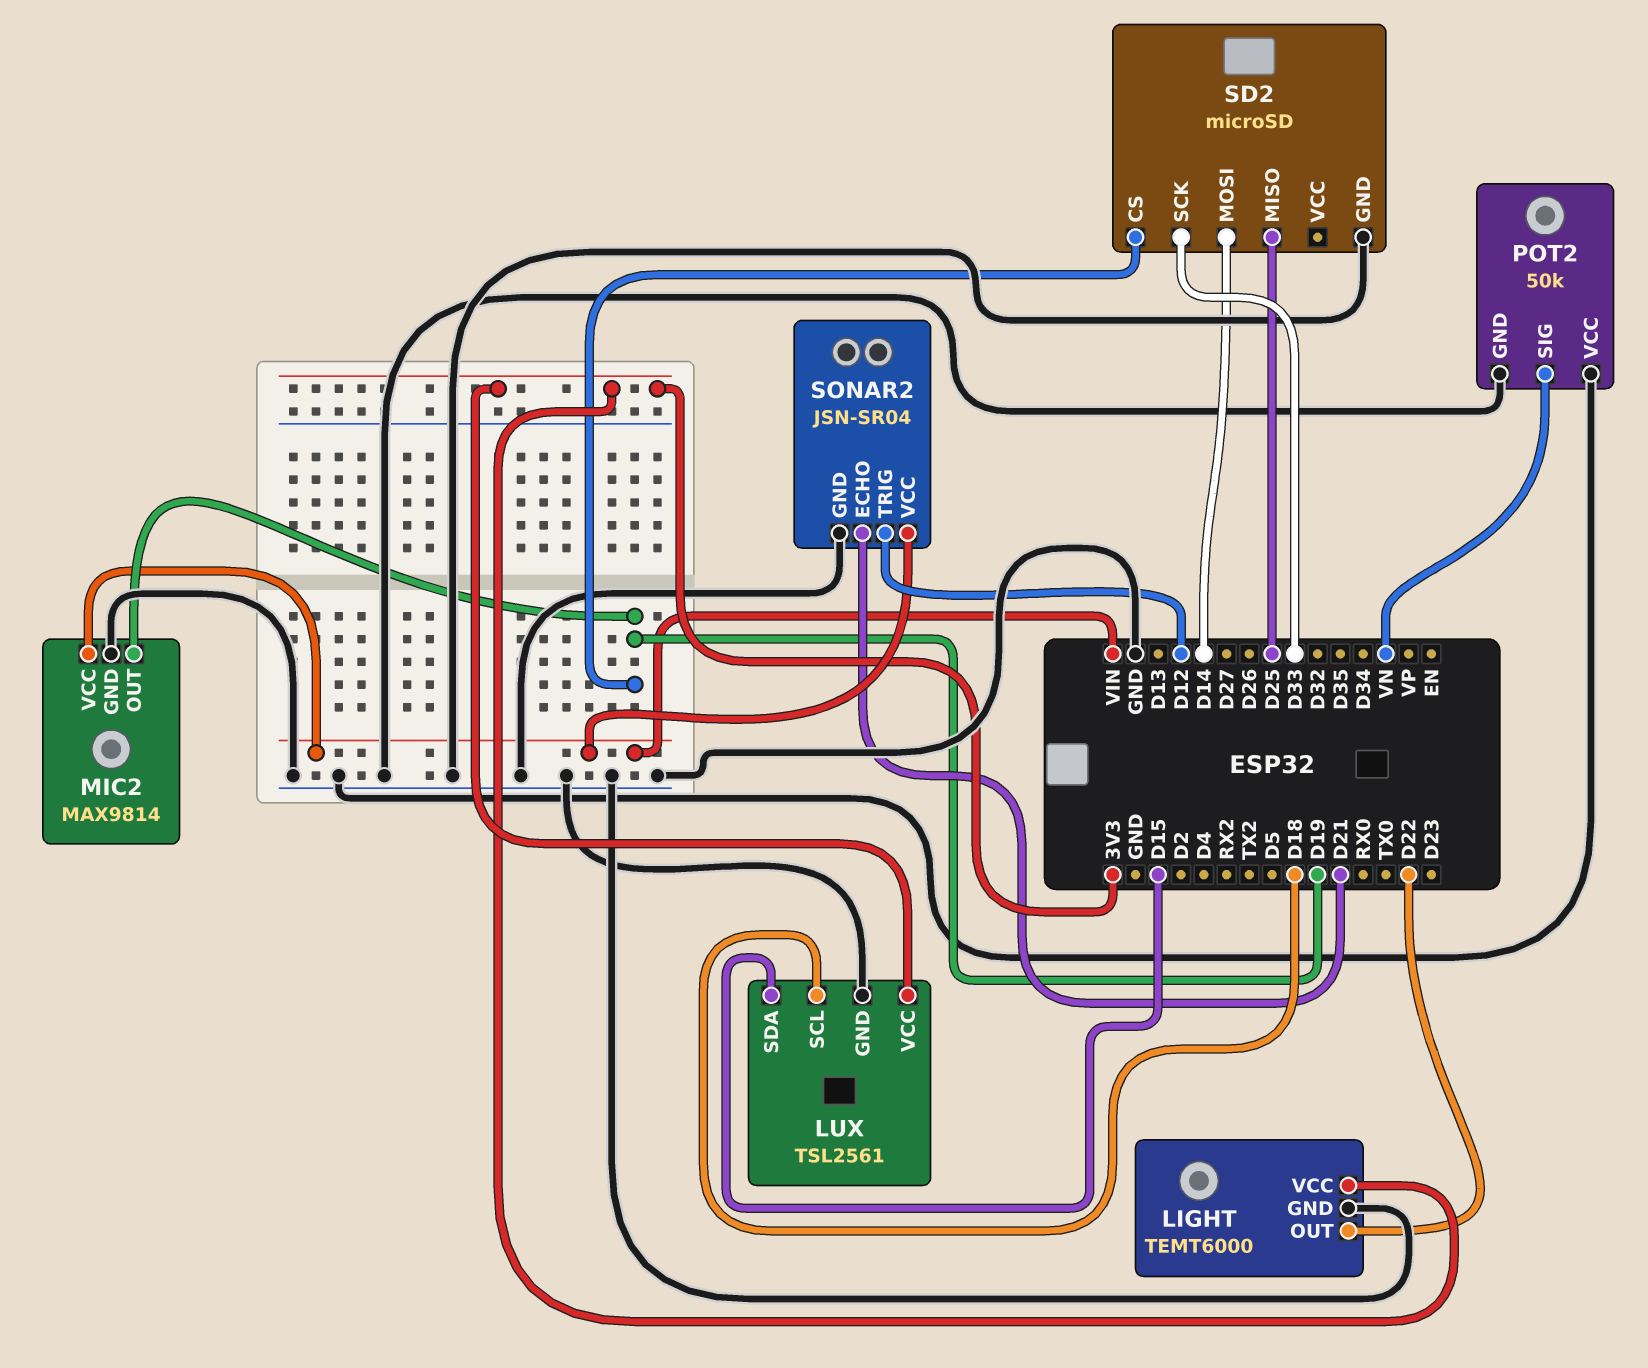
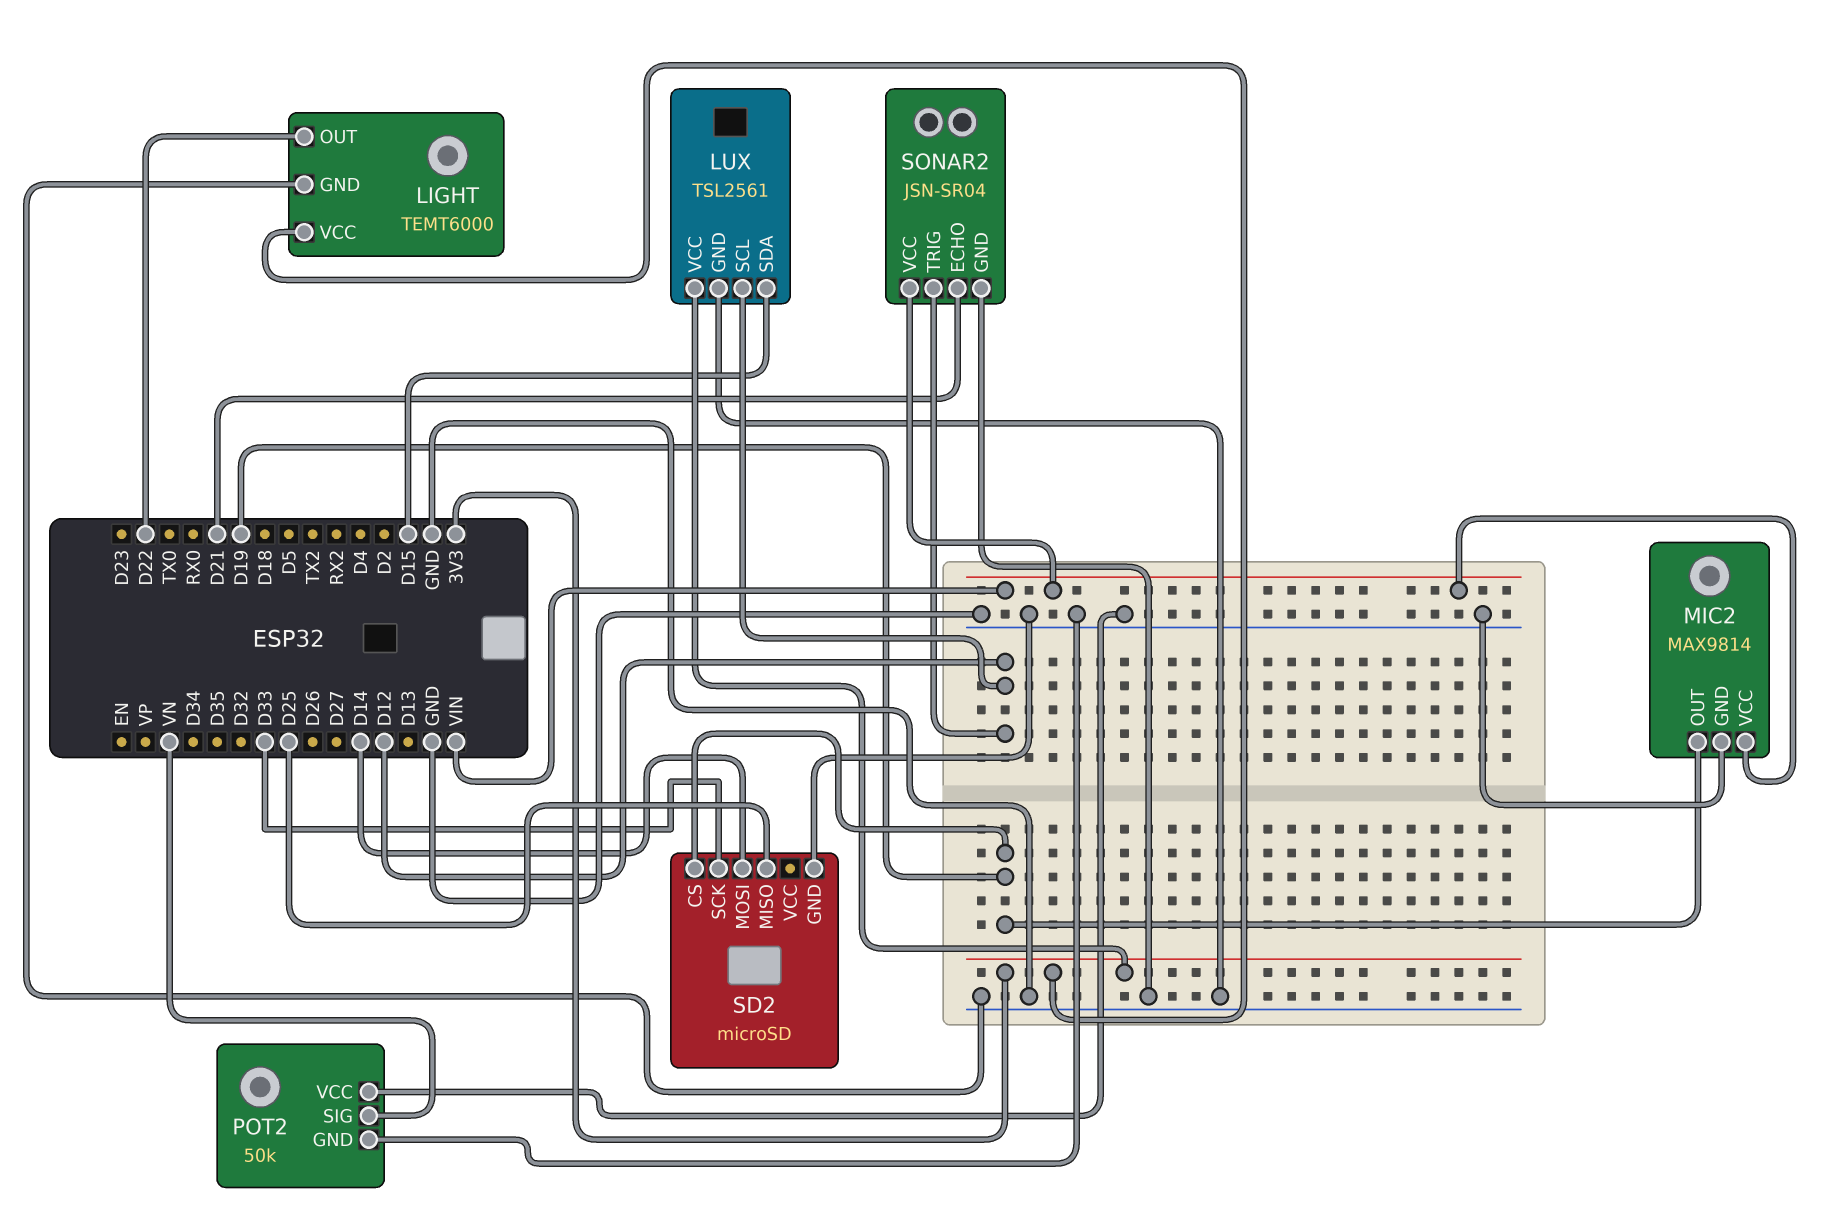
LUX pin SCL: D18 -> D12

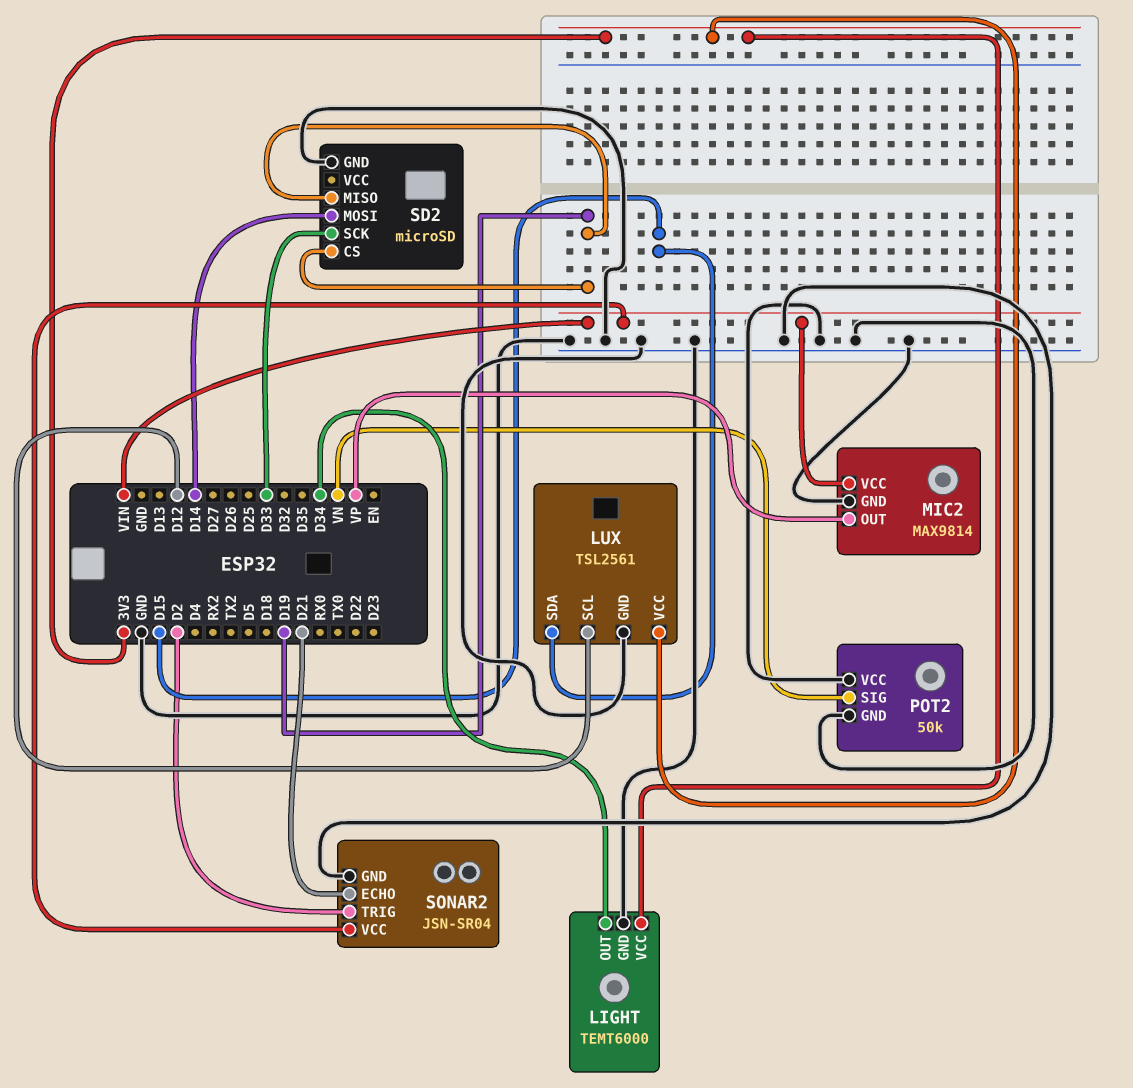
LIGHT pin OUT: D22 -> D34
MIC2 pin OUT: D19 -> VP
SD2 pin MISO: D25 -> D19
SONAR2 pin TRIG: D12 -> D2

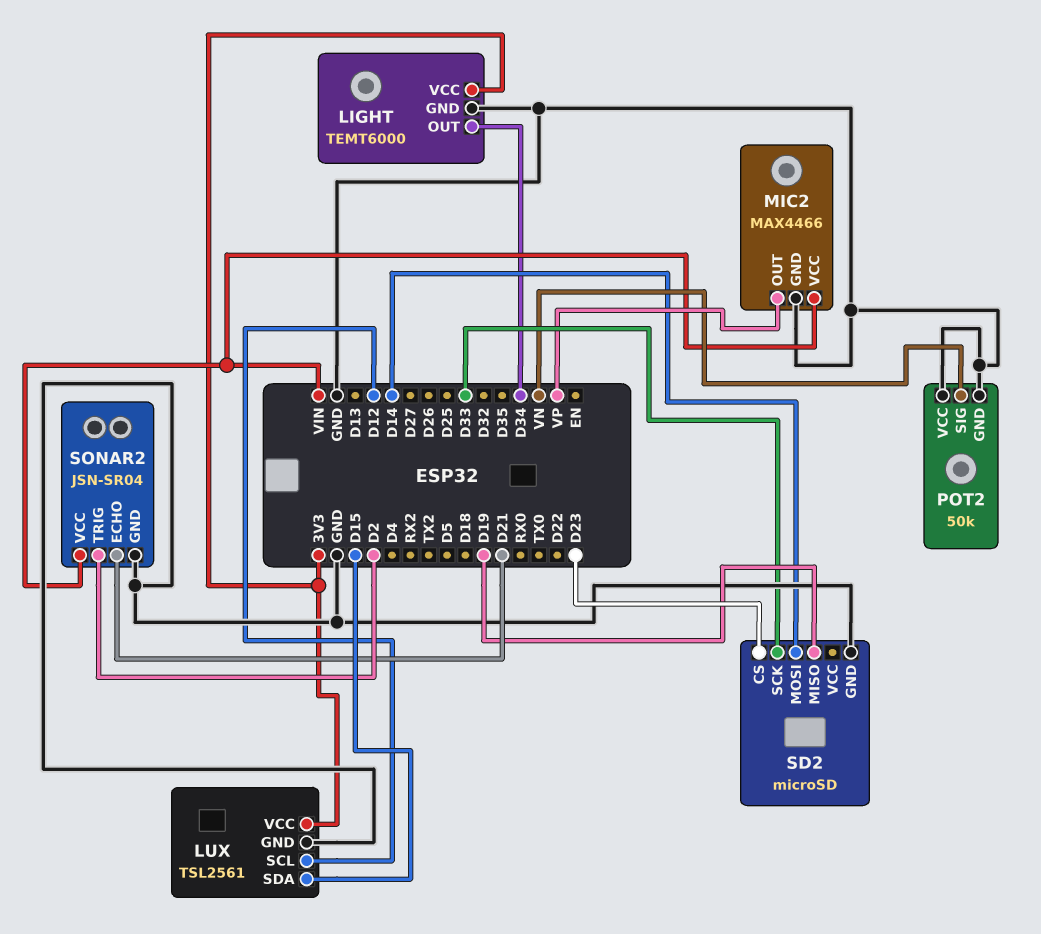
MIC2: MAX9814 -> MAX4466
SD2 pin CS: D19 -> D23

